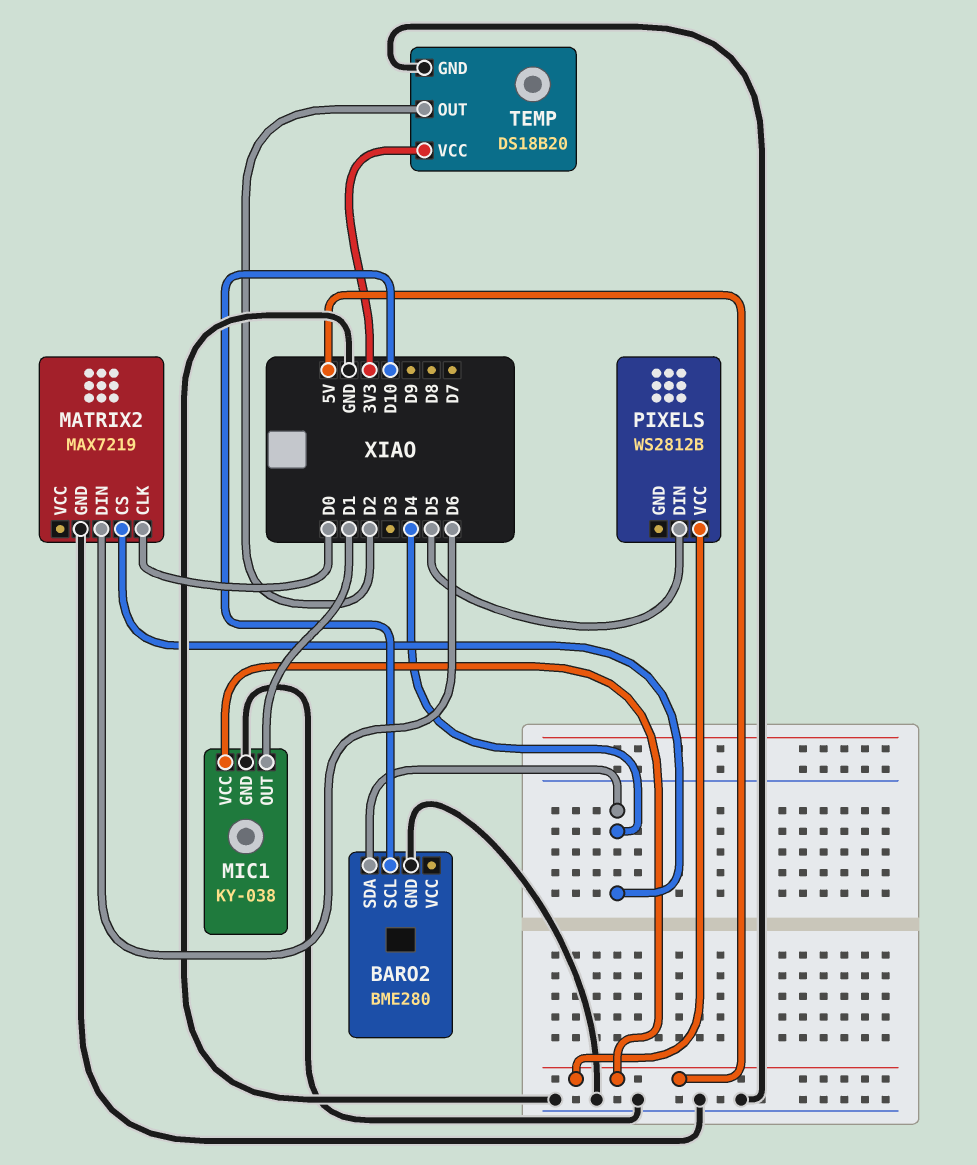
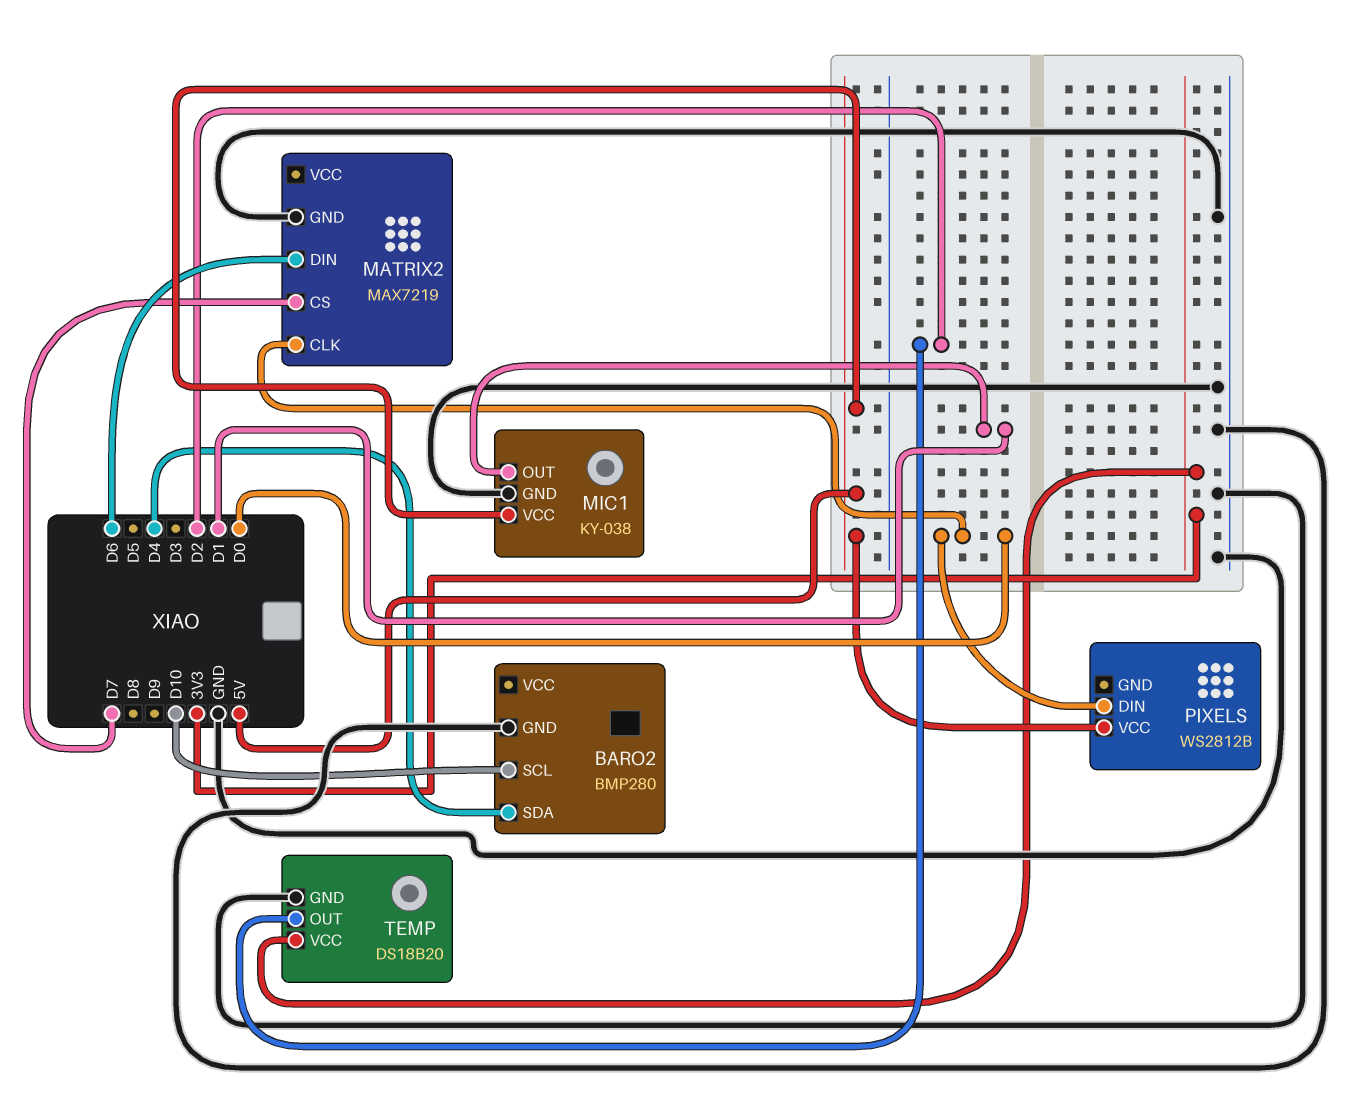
BARO2: BME280 -> BMP280
MATRIX2 pin CS: D4 -> D7
PIXELS pin DIN: D5 -> D0

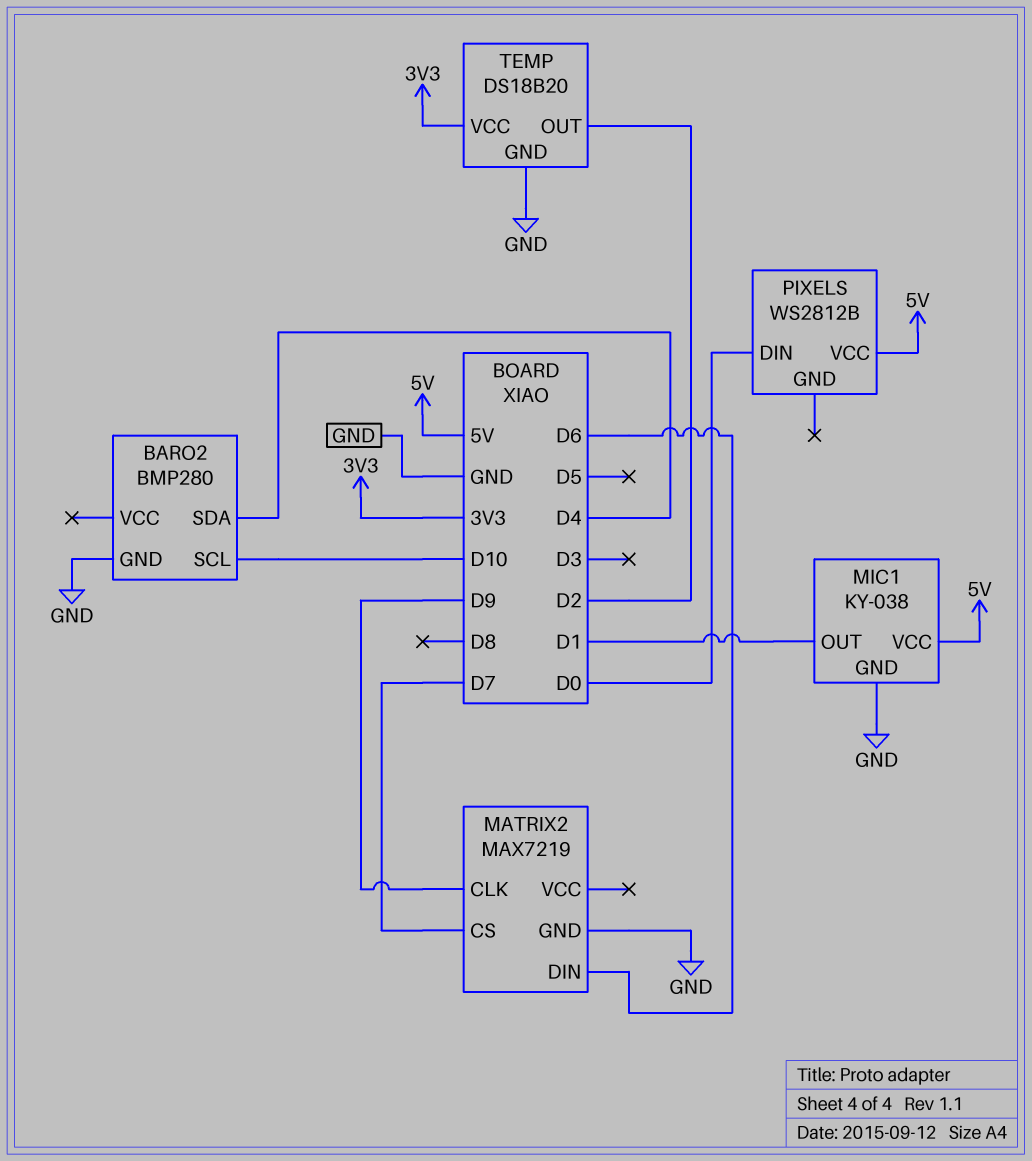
MATRIX2 pin CLK: D0 -> D9

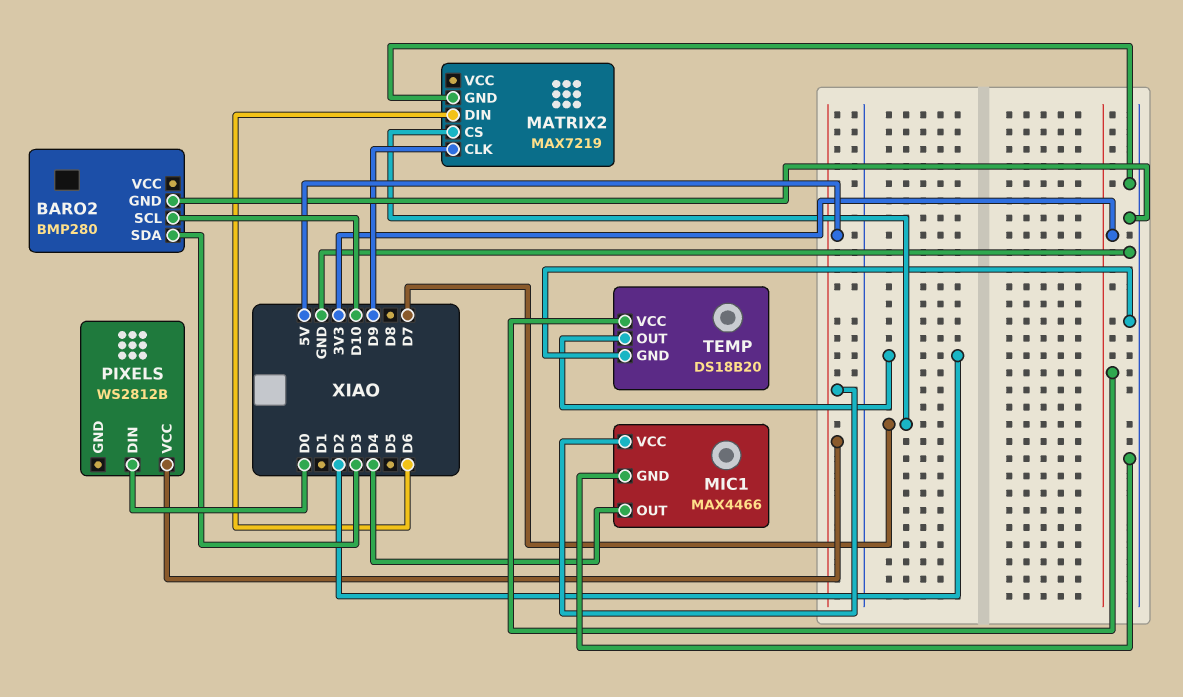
BARO2 pin SDA: D4 -> D3
MIC1: KY-038 -> MAX4466
MIC1 pin OUT: D1 -> D4

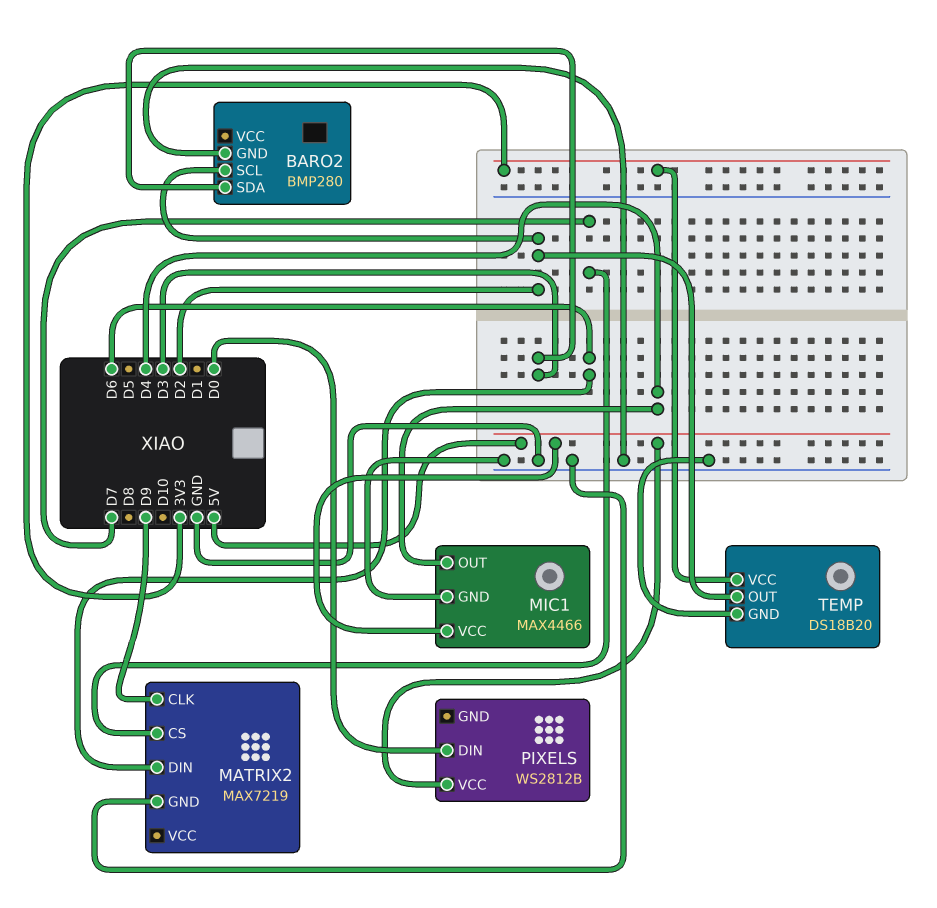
BARO2 pin SCL: D10 -> D2

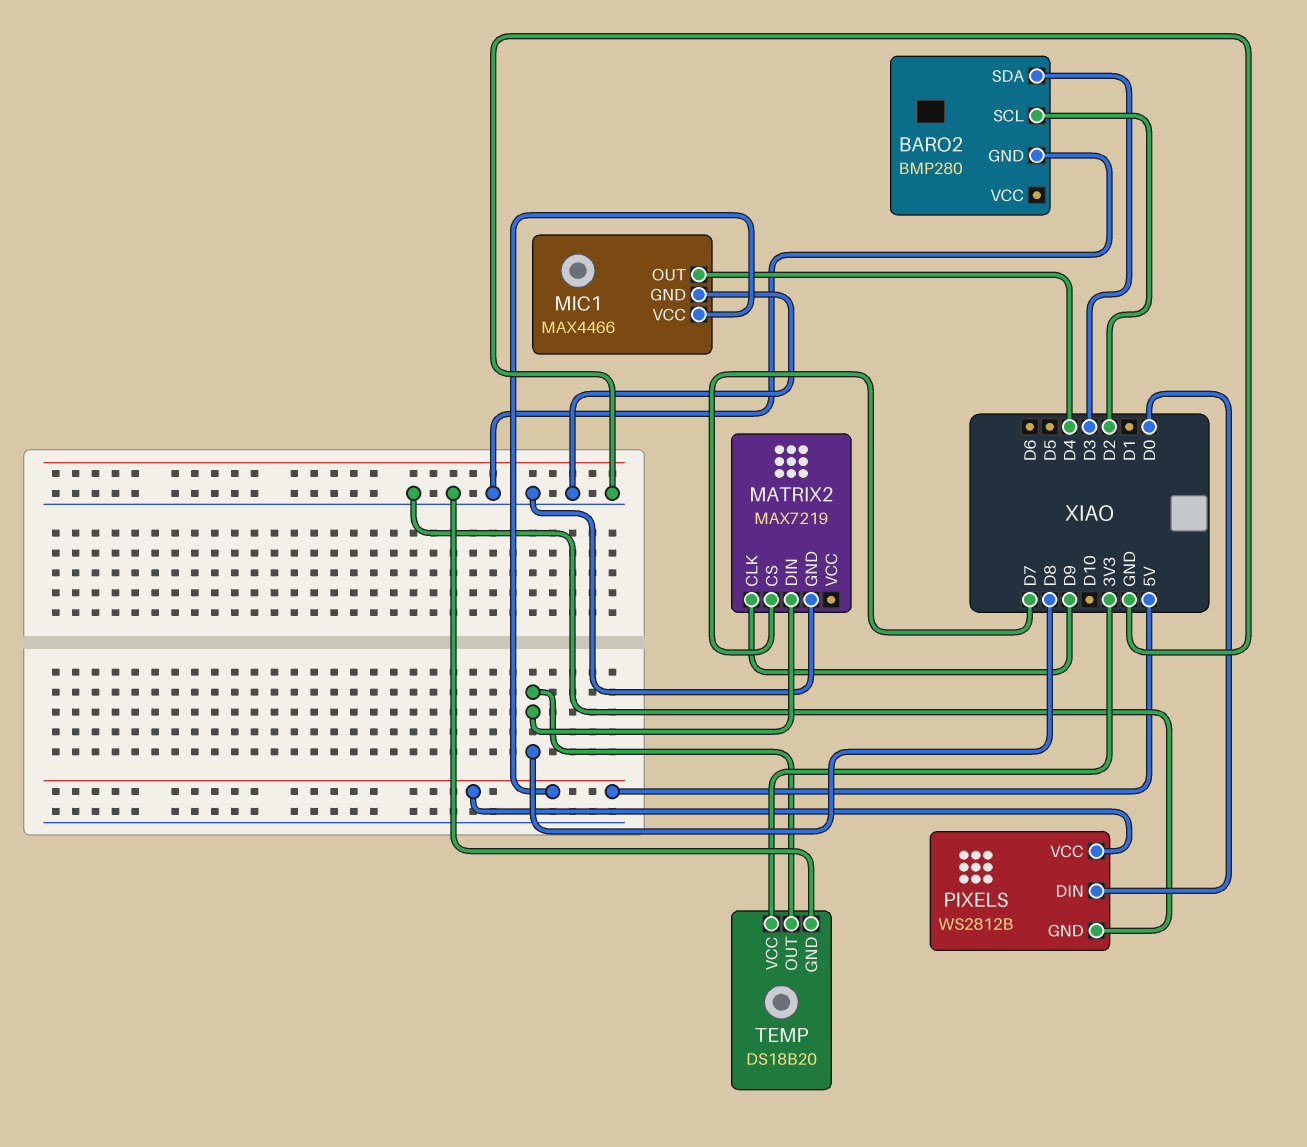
MATRIX2 pin DIN: D6 -> D8
PIXELS pin GND: none -> GND
TEMP pin OUT: D2 -> D8

